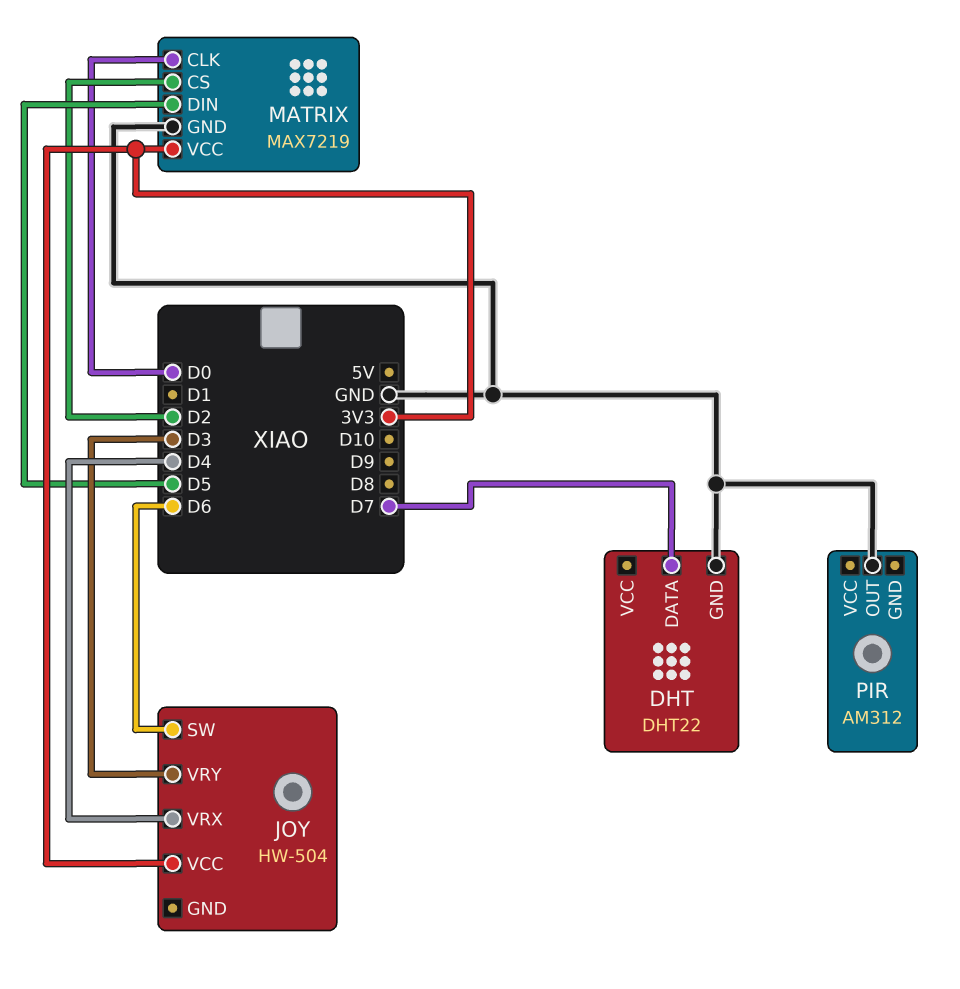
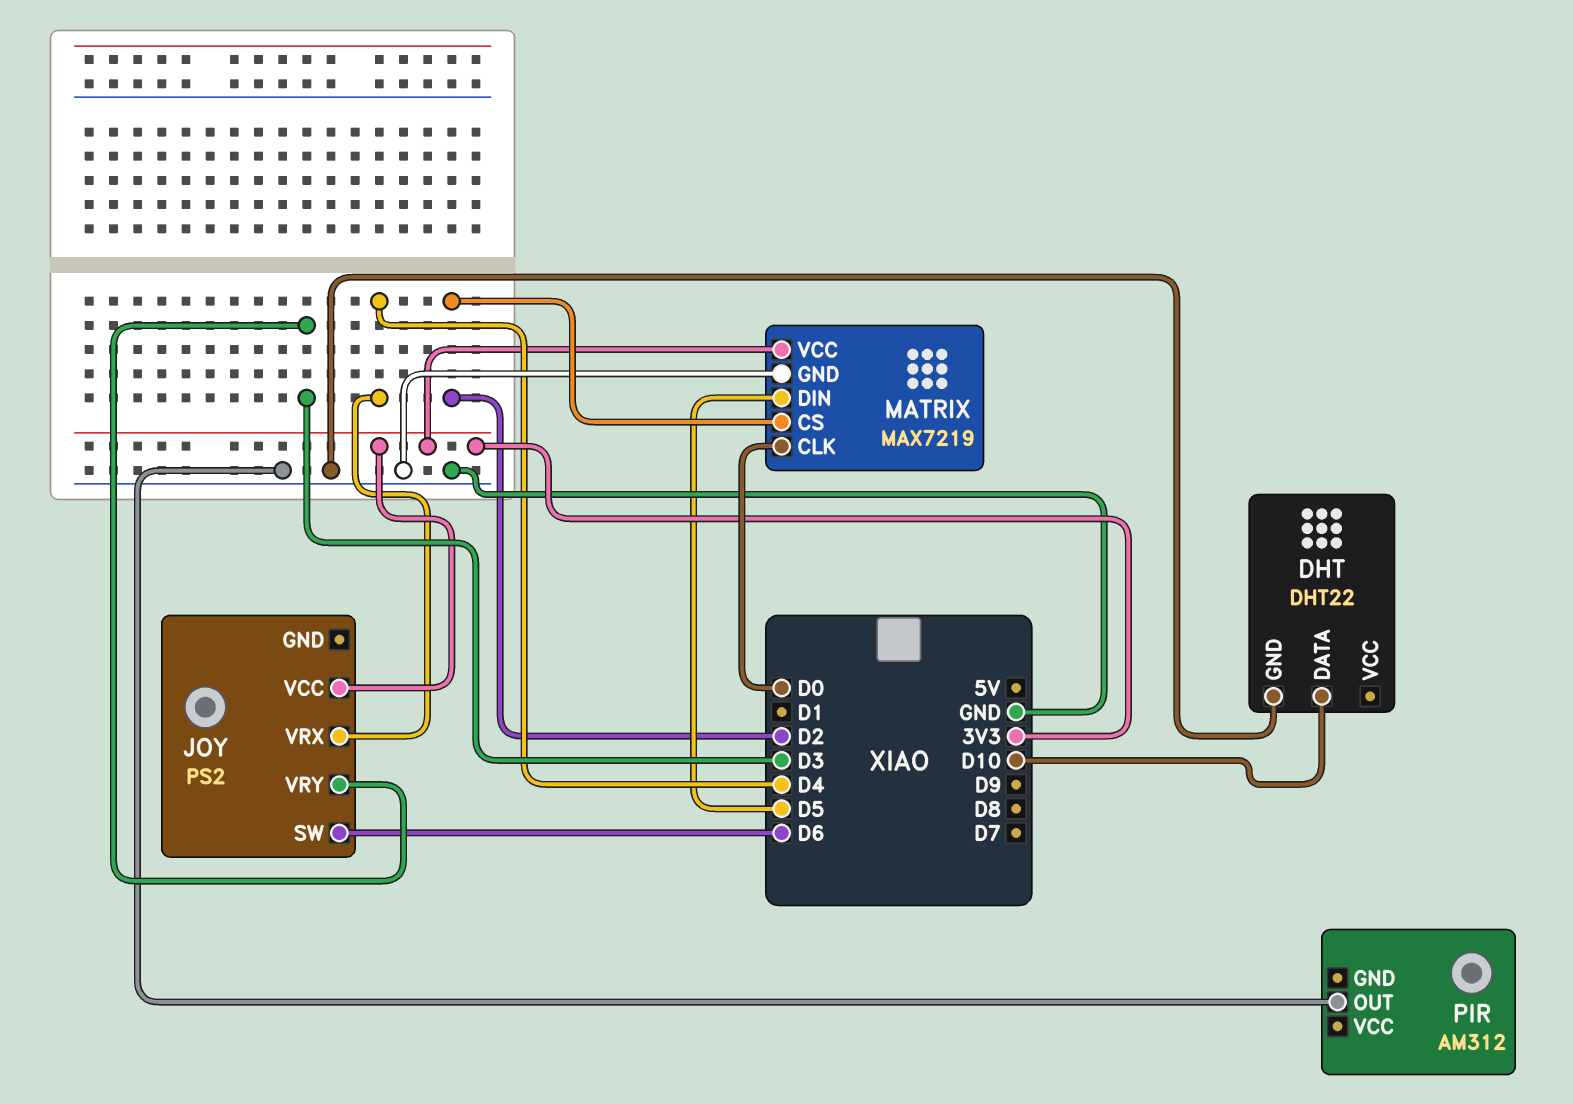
DHT pin DATA: D7 -> D10
JOY: HW-504 -> PS2

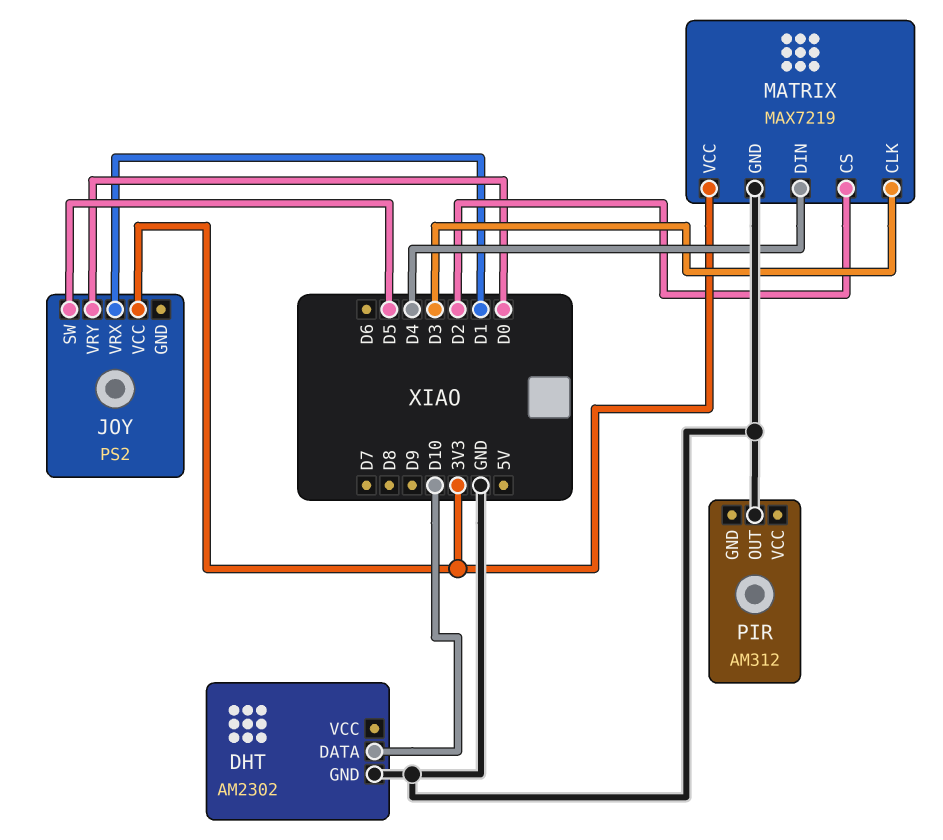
DHT: DHT22 -> AM2302
JOY pin SW: D6 -> D5
JOY pin VRX: D4 -> D1
JOY pin VRY: D3 -> D0
MATRIX pin CLK: D0 -> D3
MATRIX pin DIN: D5 -> D4

